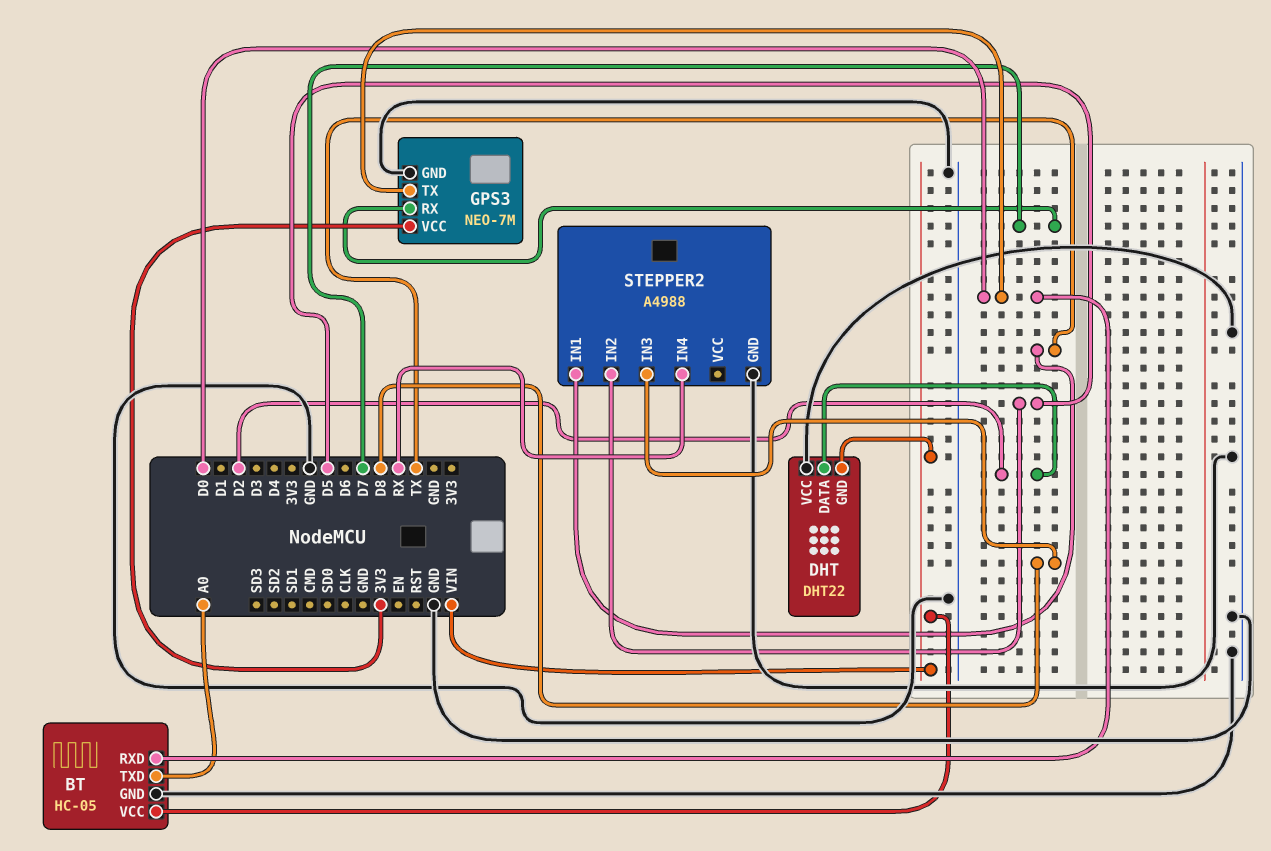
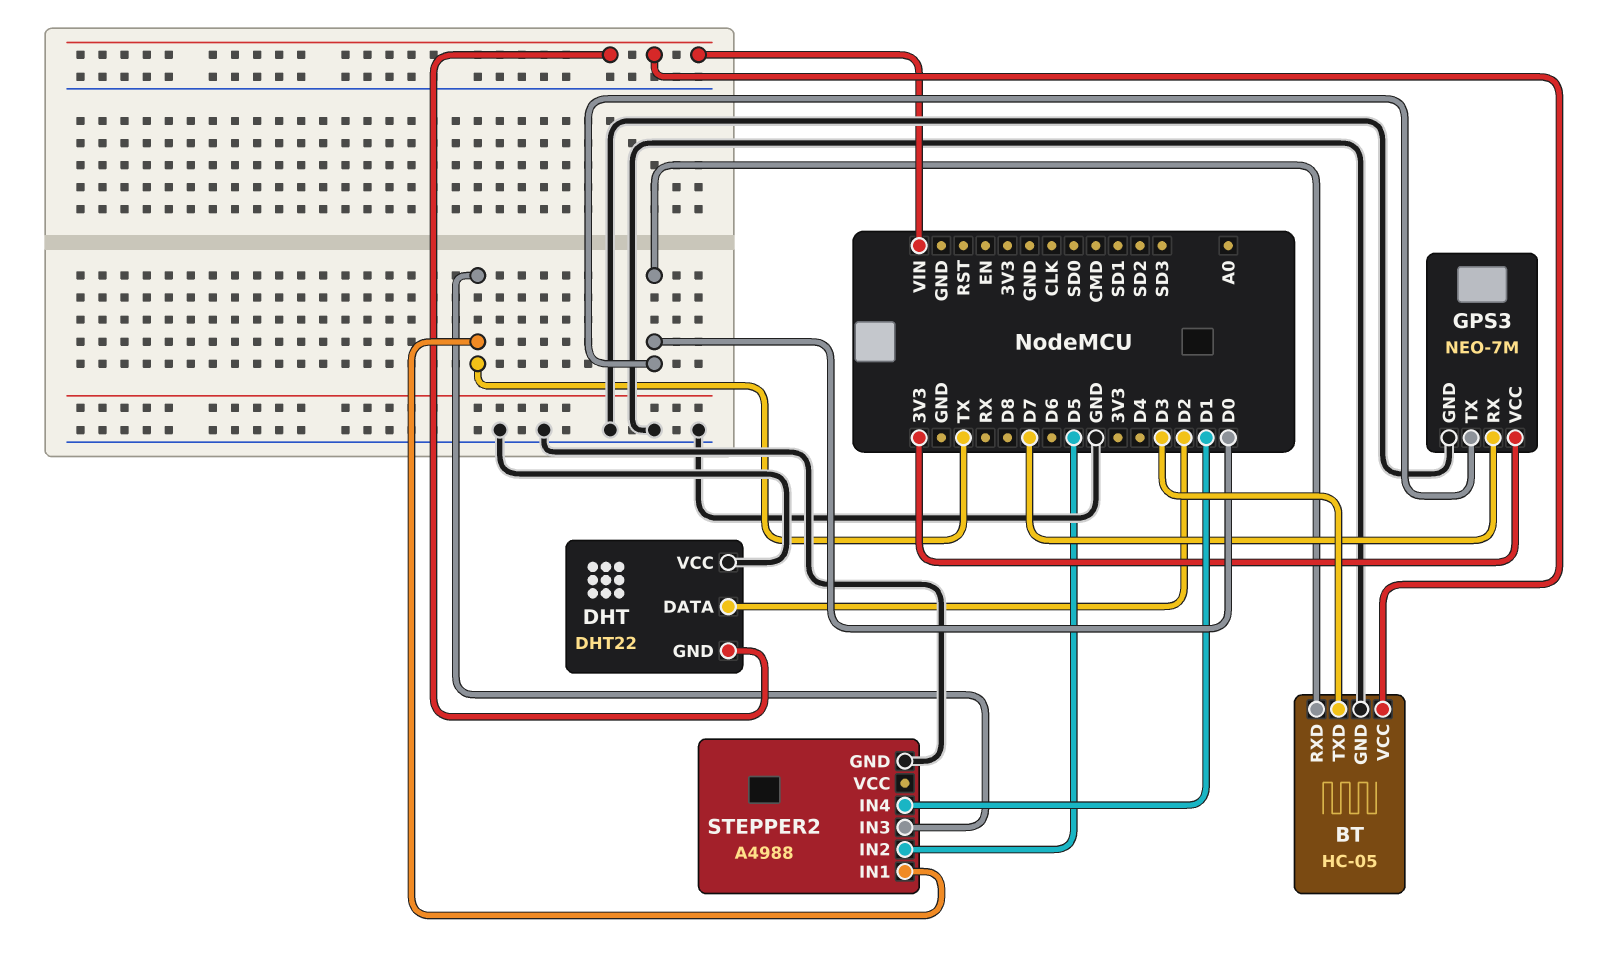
BT pin TXD: A0 -> D3
STEPPER2 pin IN3: D8 -> TX
STEPPER2 pin IN4: RX -> D1

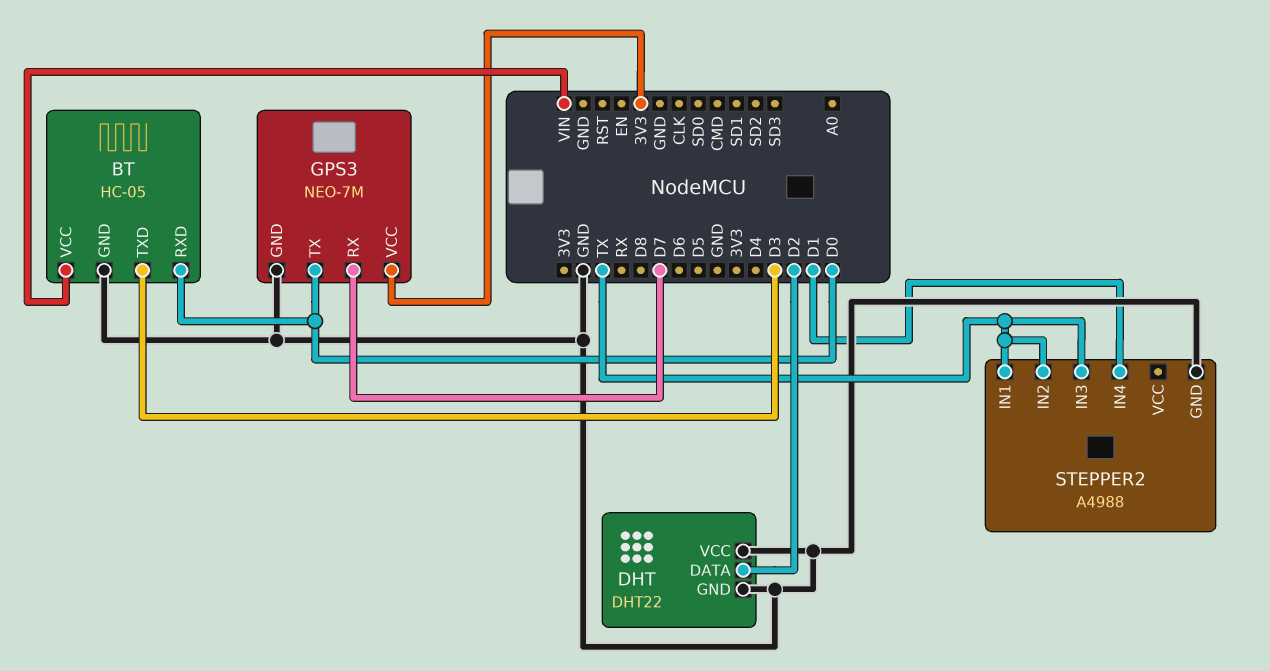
DHT pin GND: VIN -> GND
STEPPER2 pin IN2: D5 -> TX

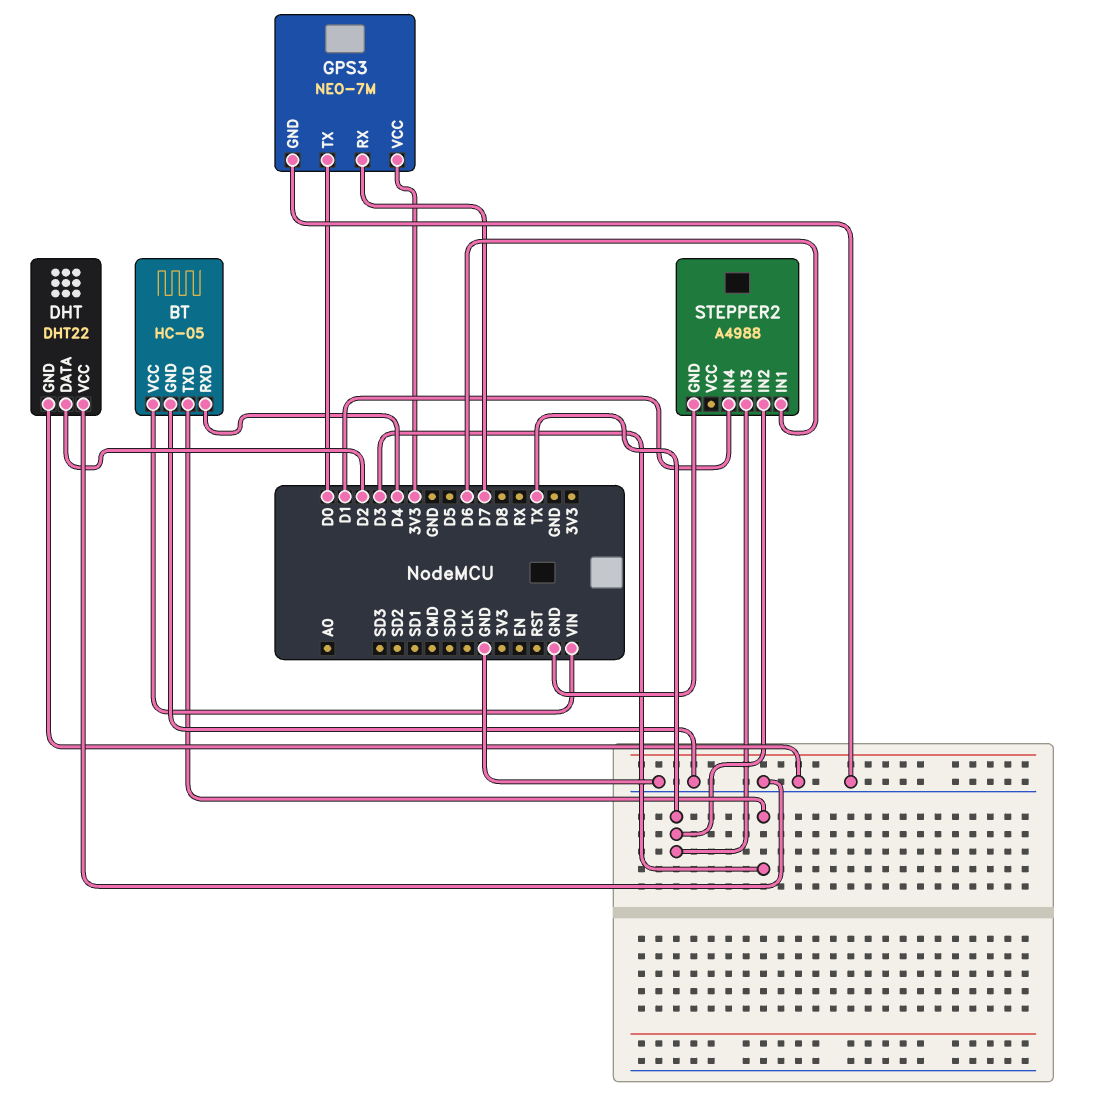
BT pin RXD: D0 -> D4
STEPPER2 pin IN1: TX -> D6

